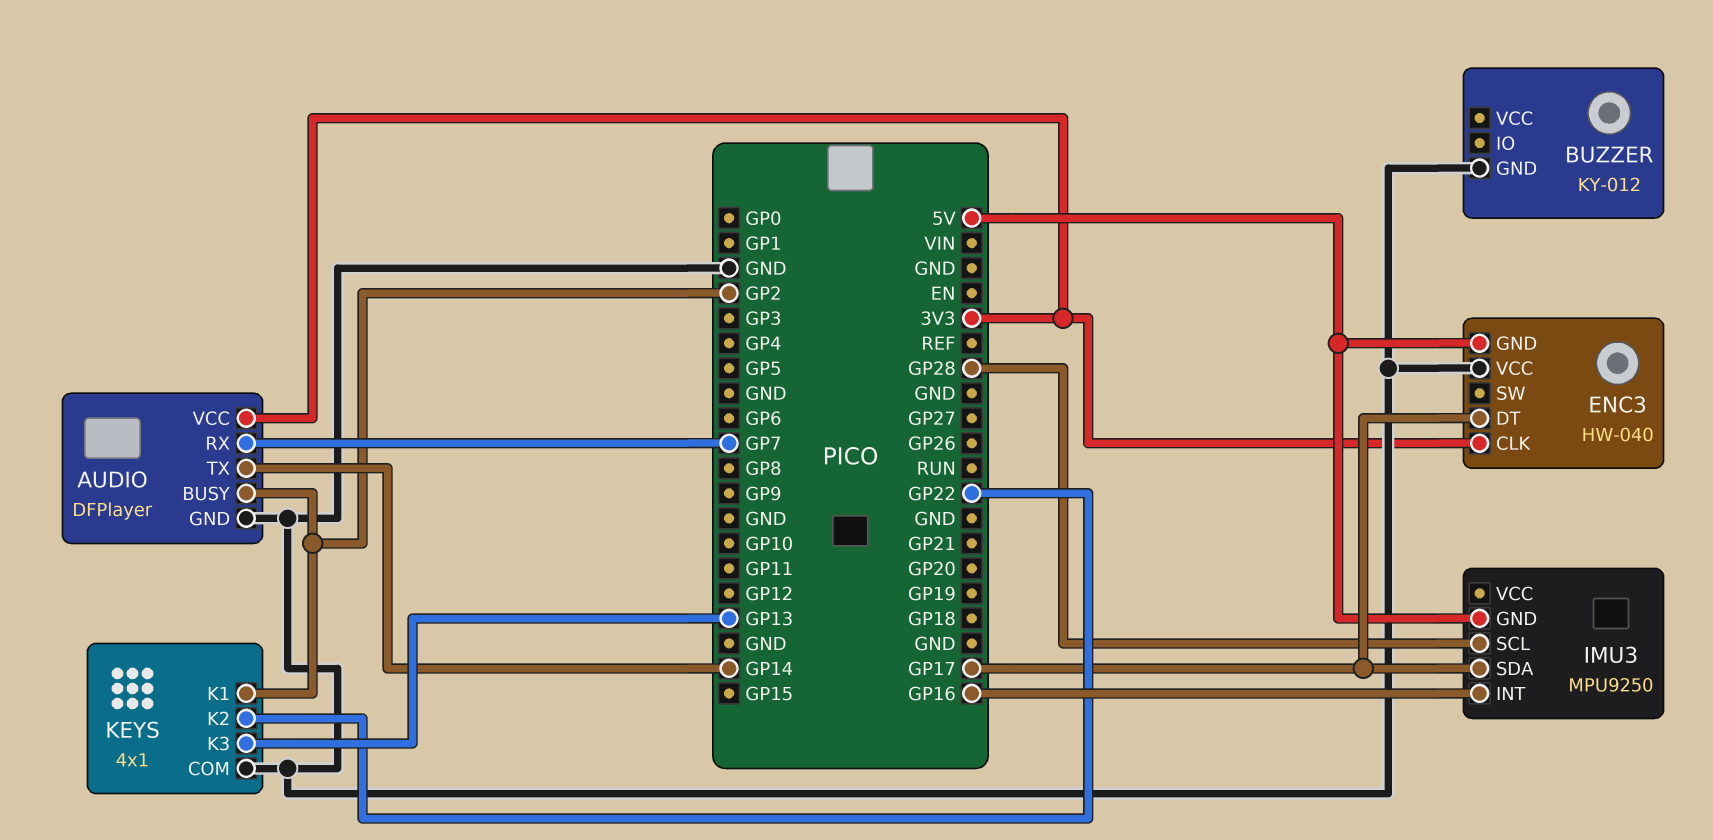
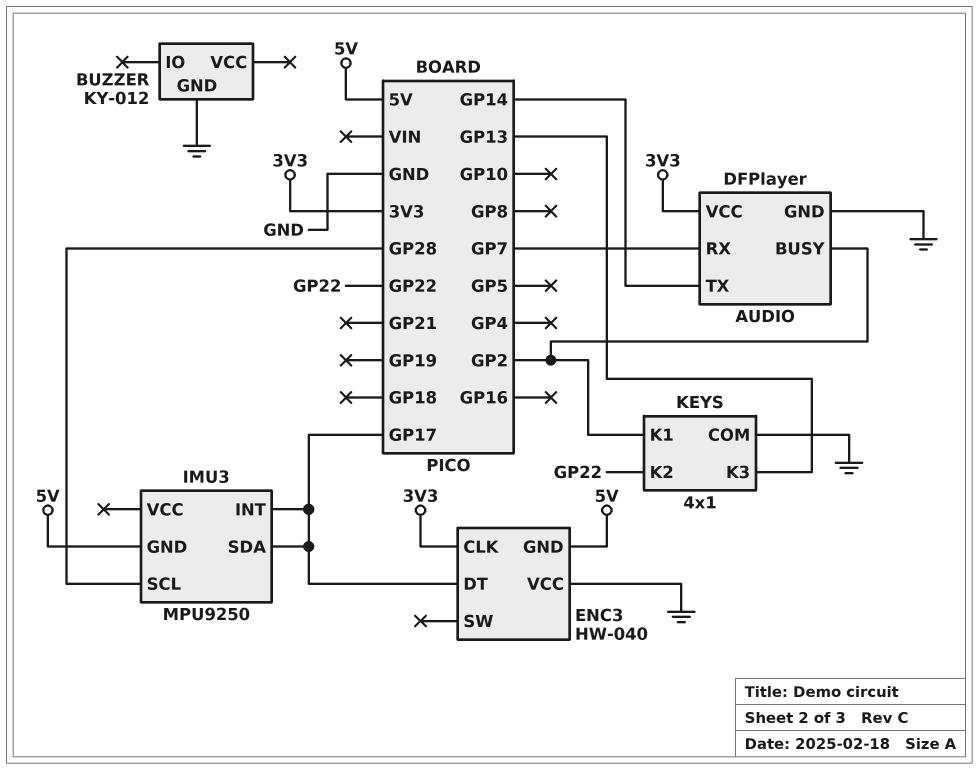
IMU3 pin INT: GP16 -> GP17

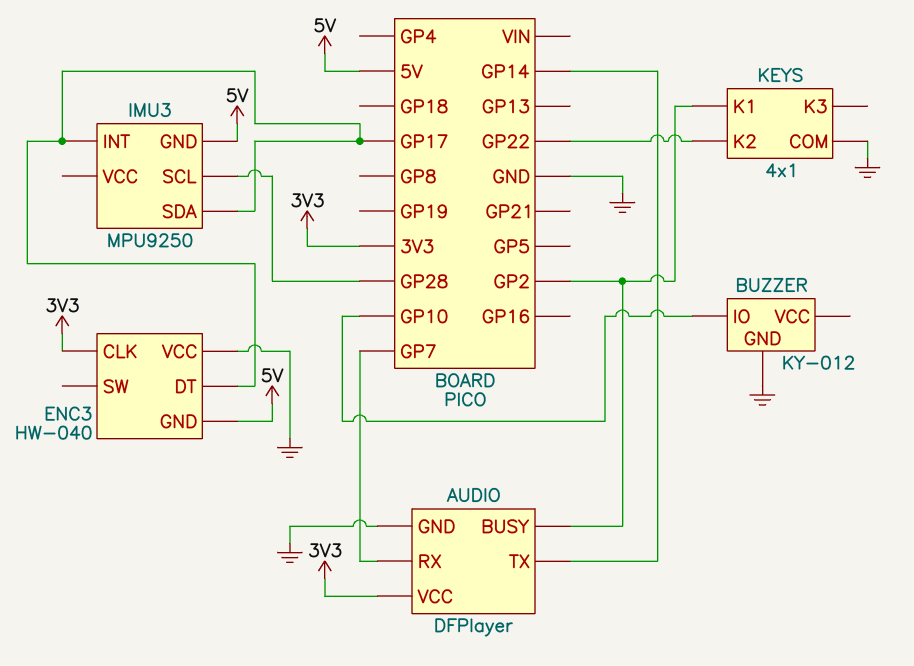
BUZZER pin IO: none -> GP10
KEYS pin K3: GP13 -> none

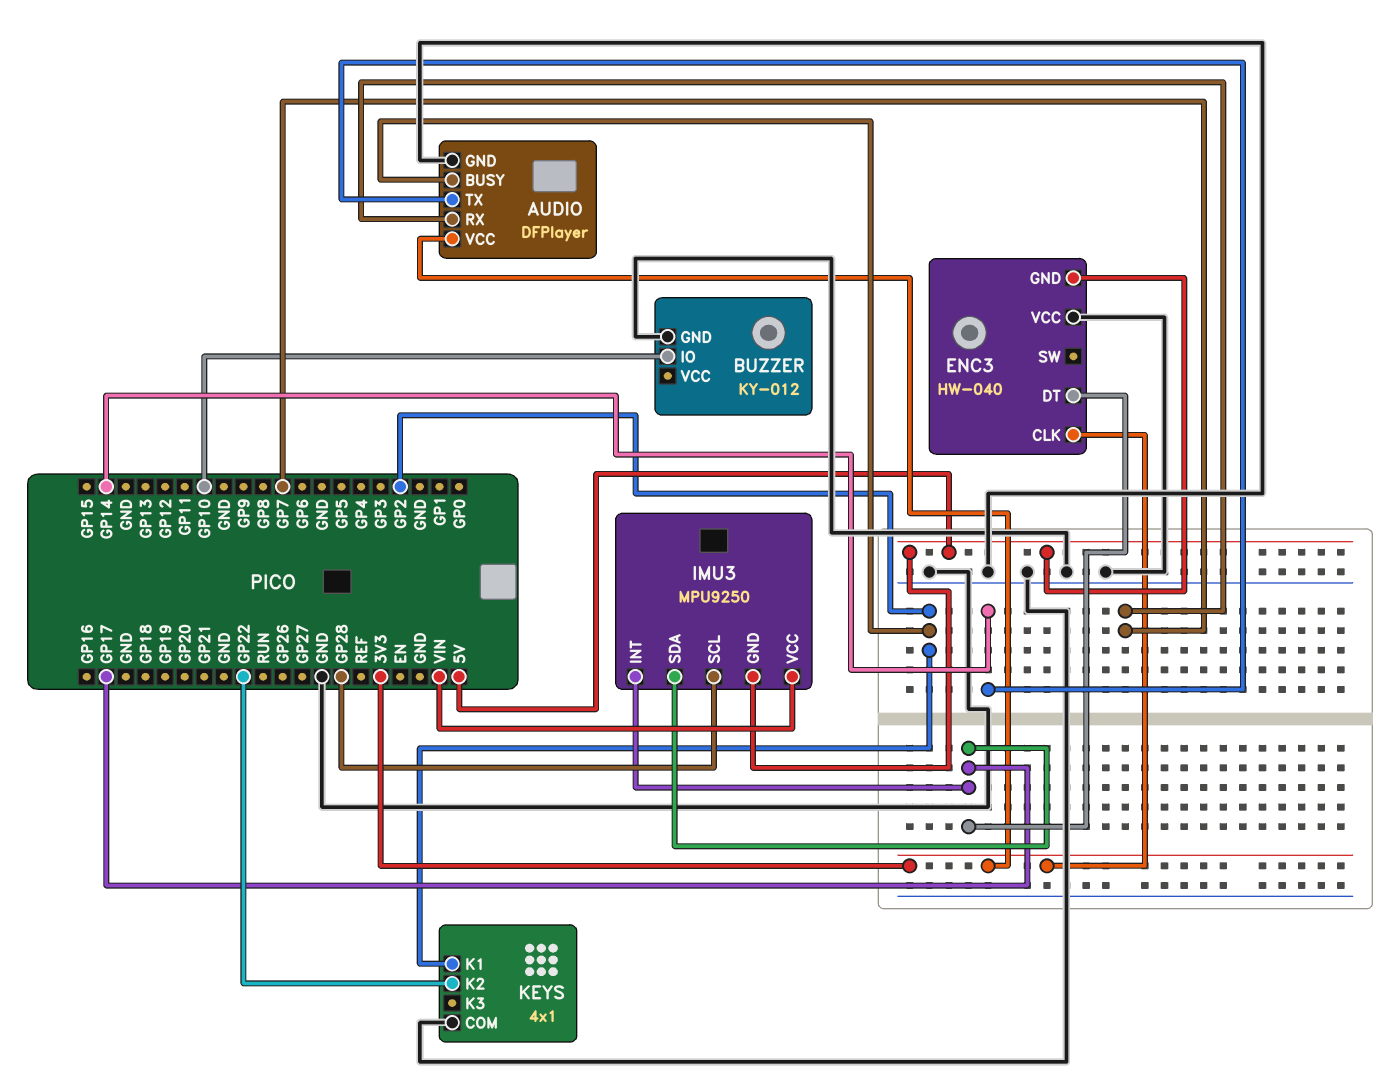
IMU3 pin VCC: none -> VIN

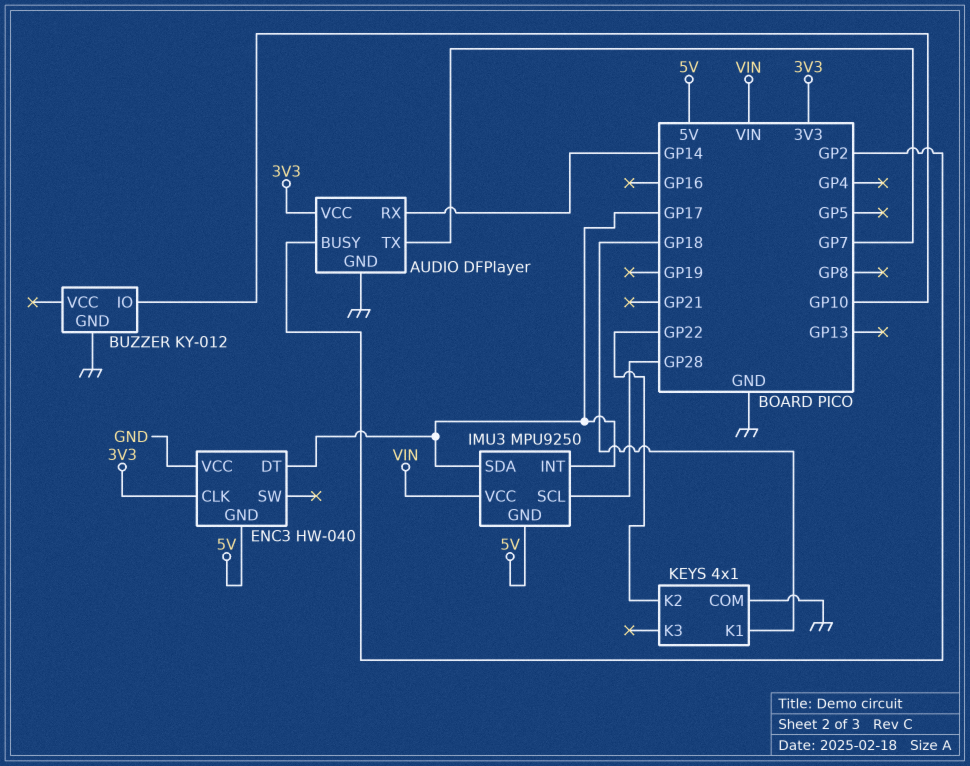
AUDIO pin RX: GP7 -> GP14
AUDIO pin TX: GP14 -> GP7
KEYS pin K1: GP2 -> GP18

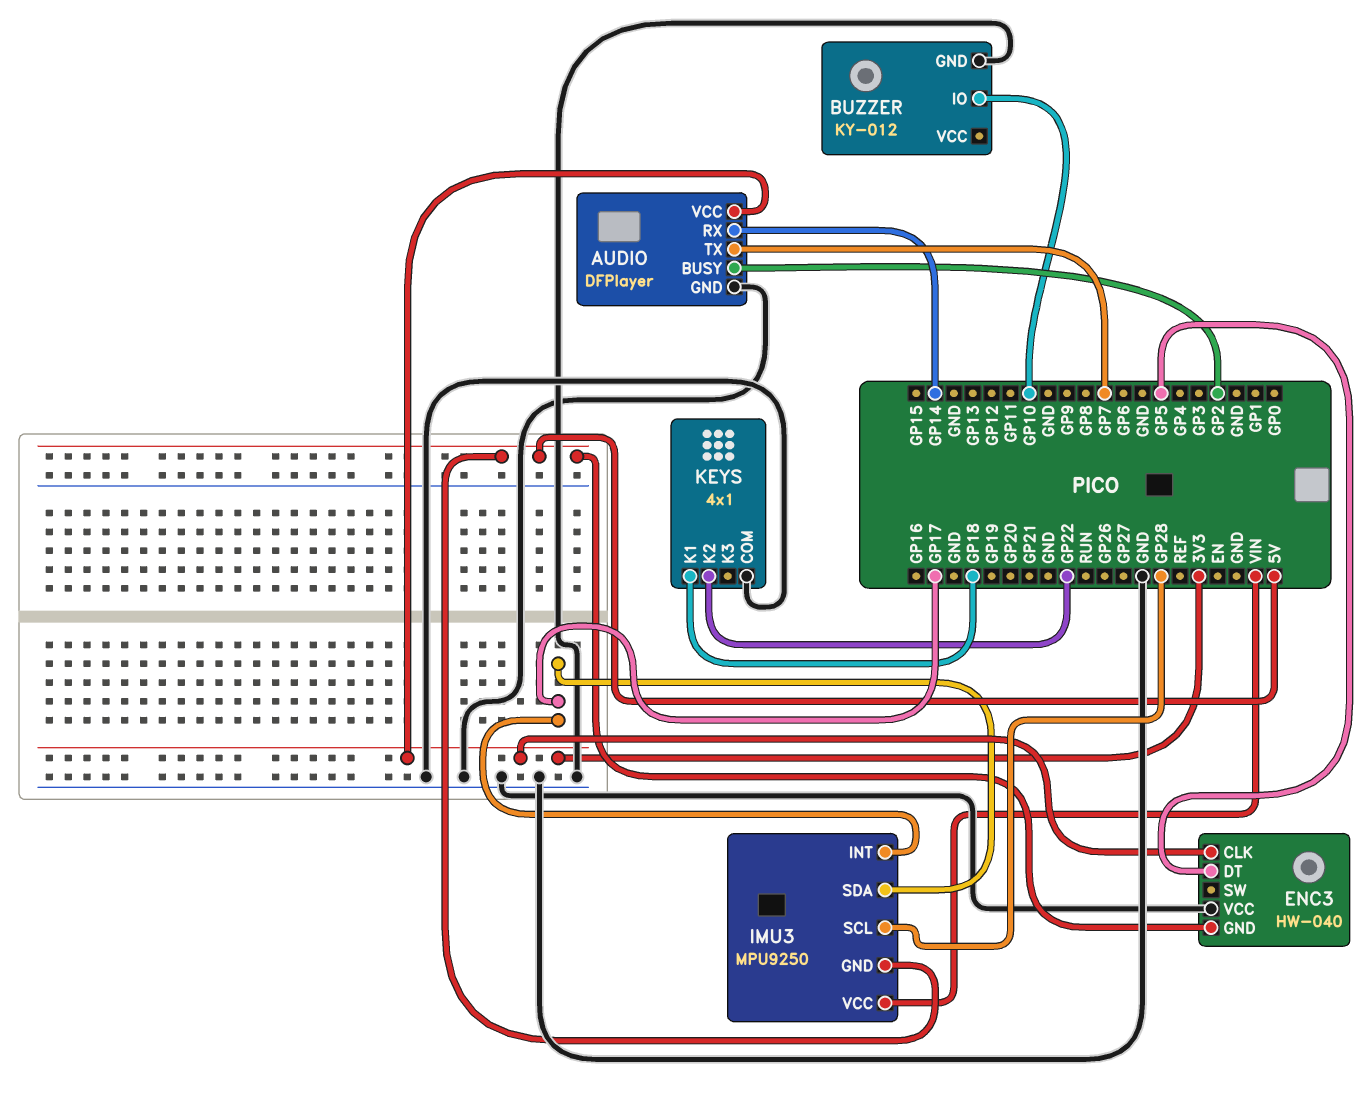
ENC3 pin DT: GP17 -> GP5

